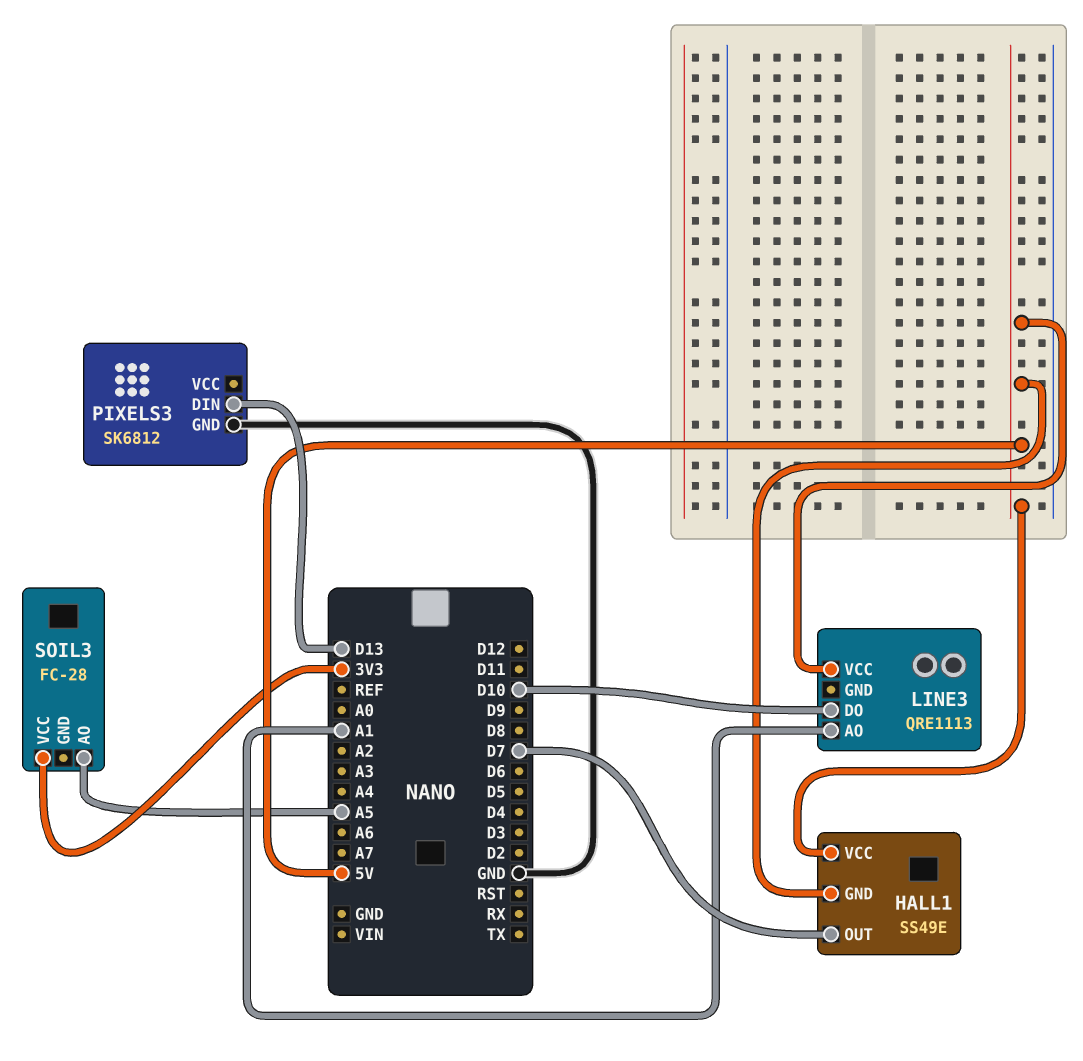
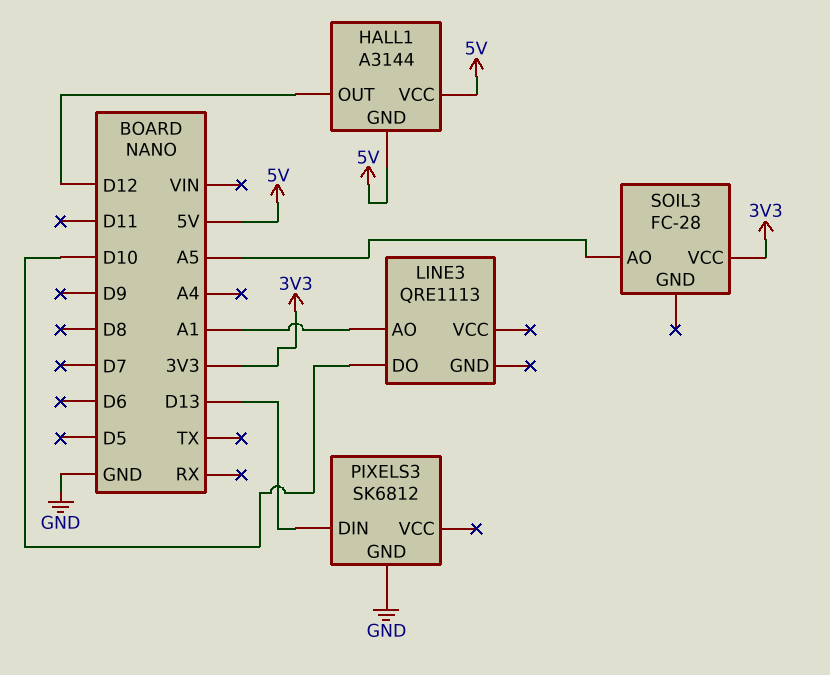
HALL1: SS49E -> A3144
HALL1 pin OUT: D7 -> D12
LINE3 pin VCC: 5V -> none

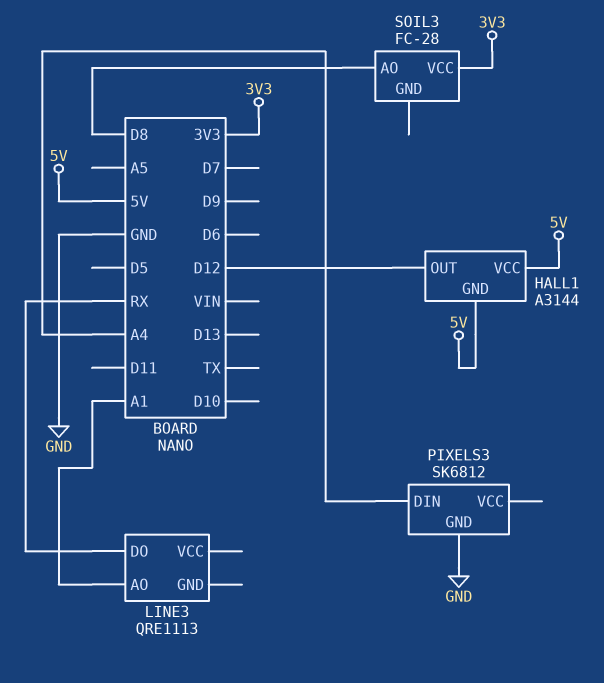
LINE3 pin DO: D10 -> RX
PIXELS3 pin DIN: D13 -> A4
SOIL3 pin AO: A5 -> D8

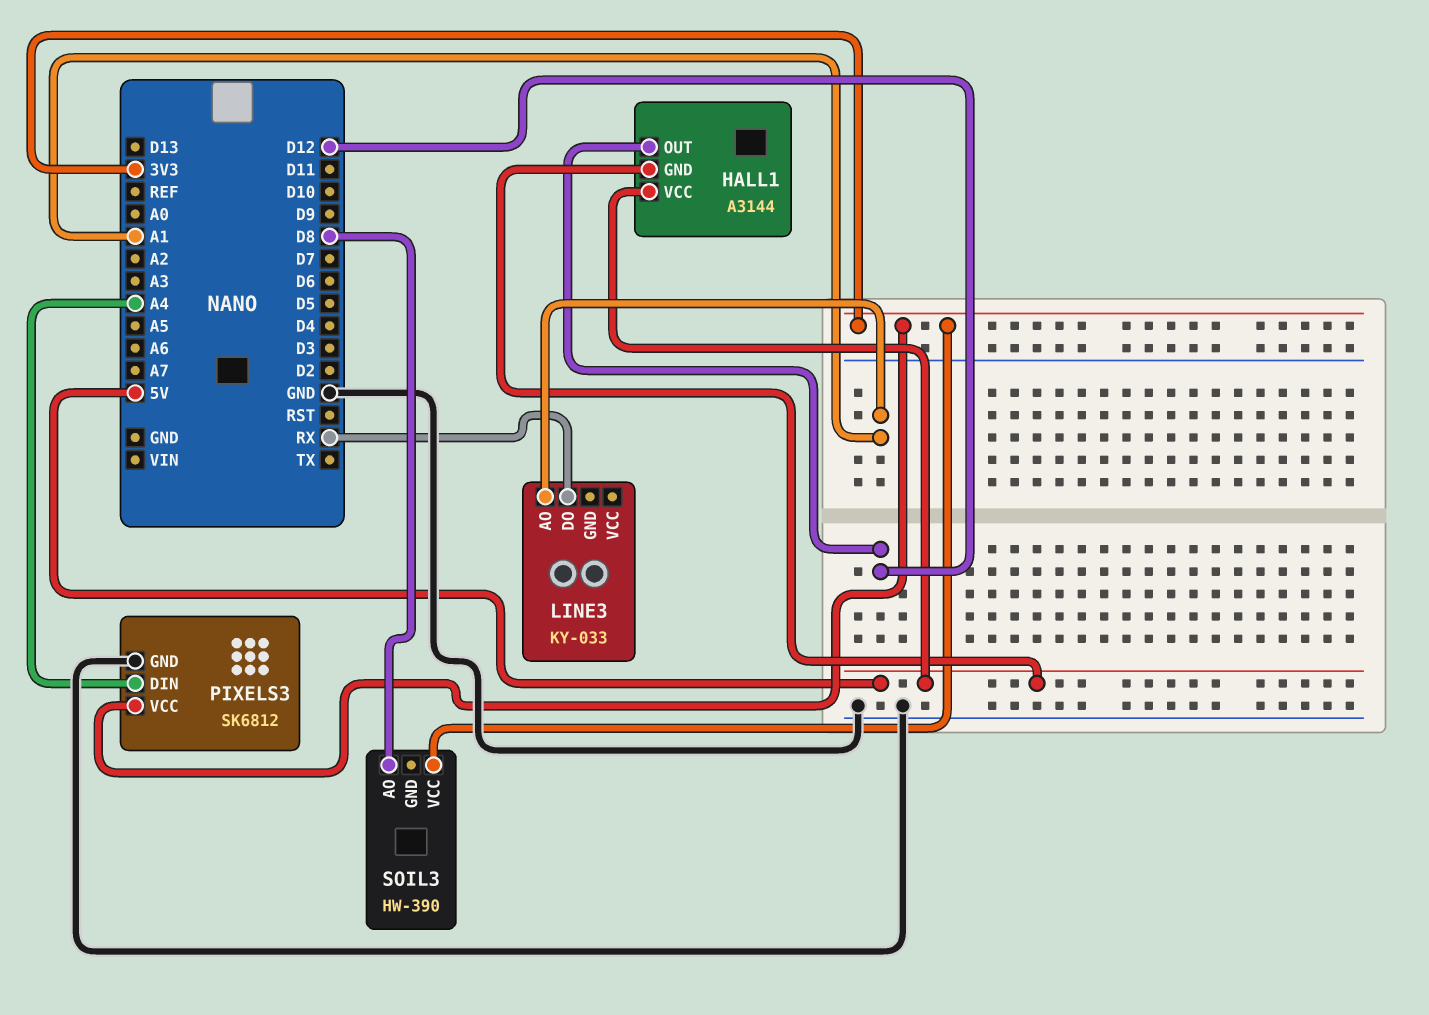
LINE3: QRE1113 -> KY-033
PIXELS3 pin VCC: none -> 3V3
SOIL3: FC-28 -> HW-390

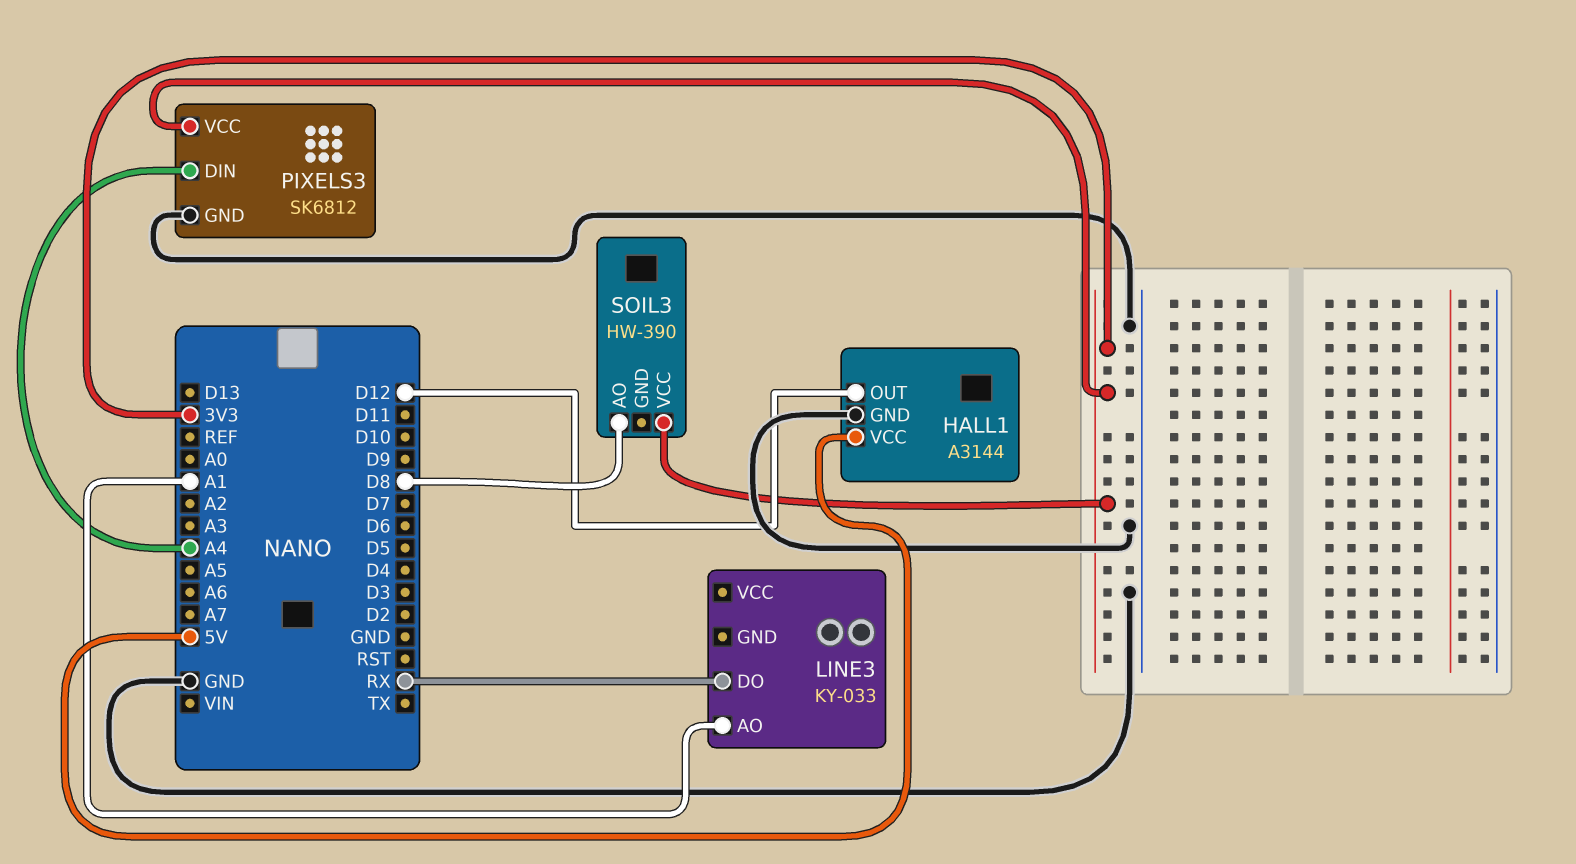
HALL1 pin GND: 5V -> GND

